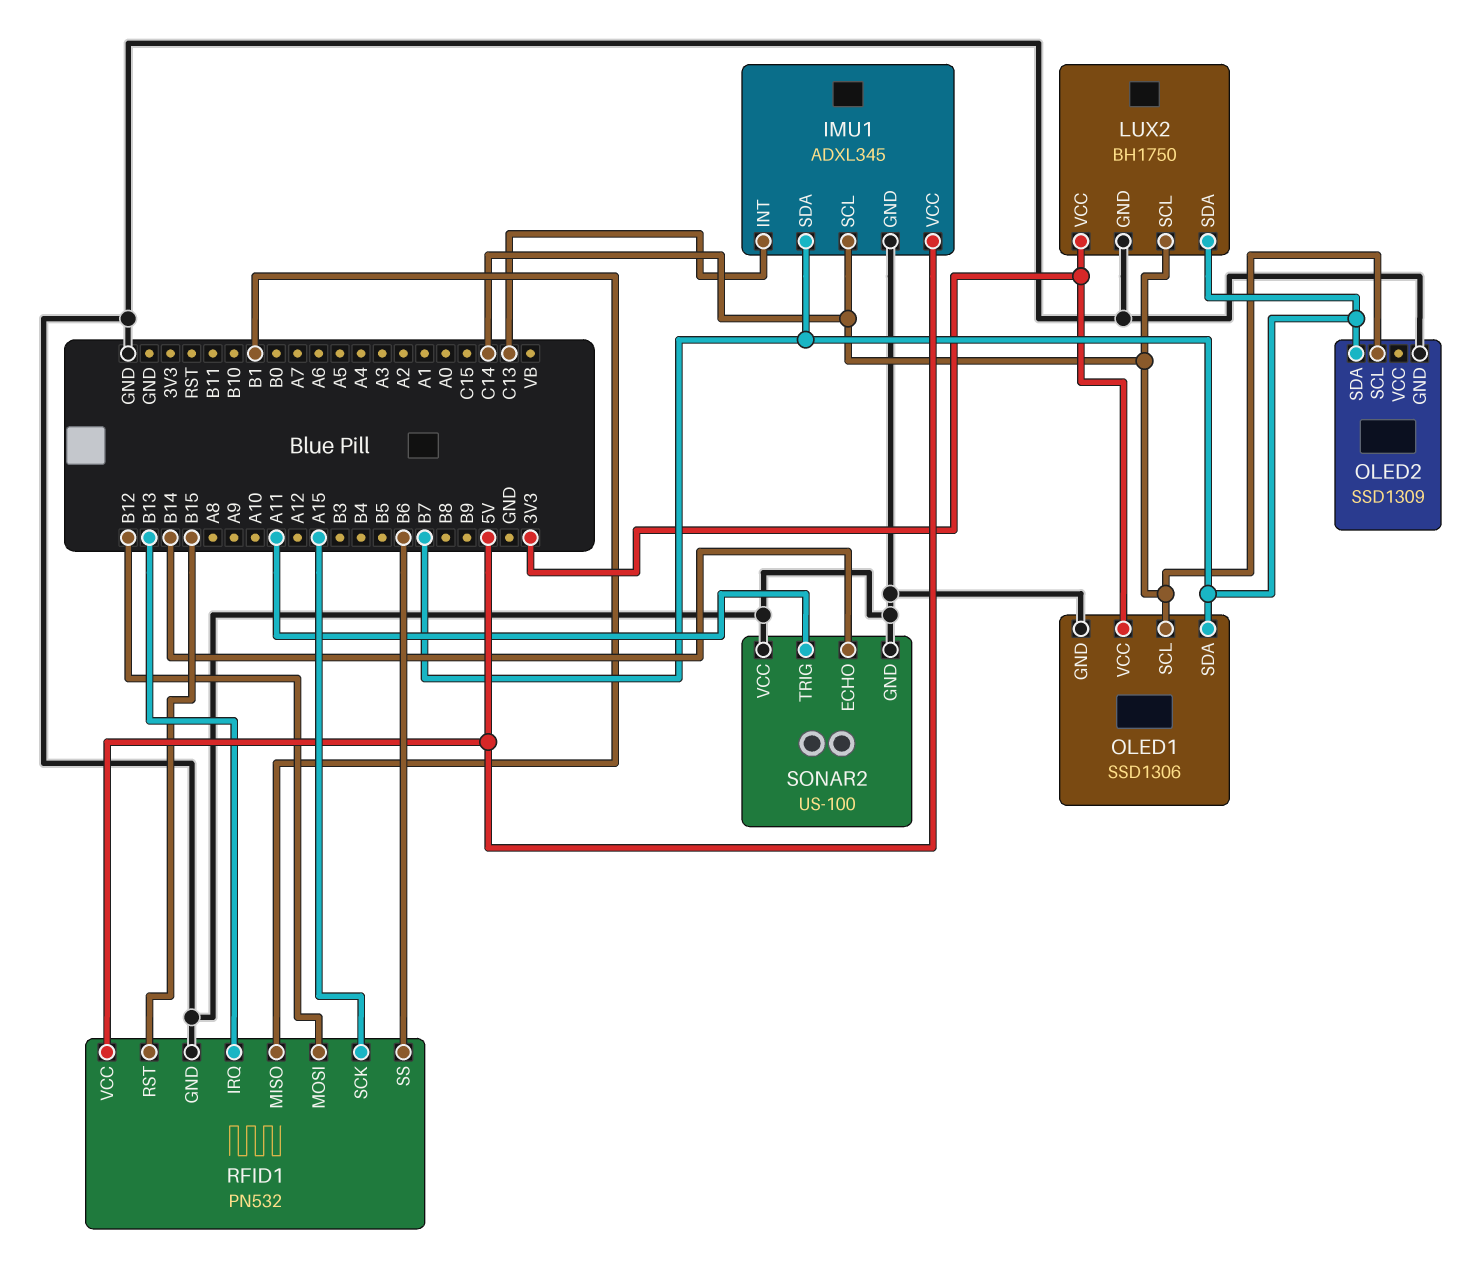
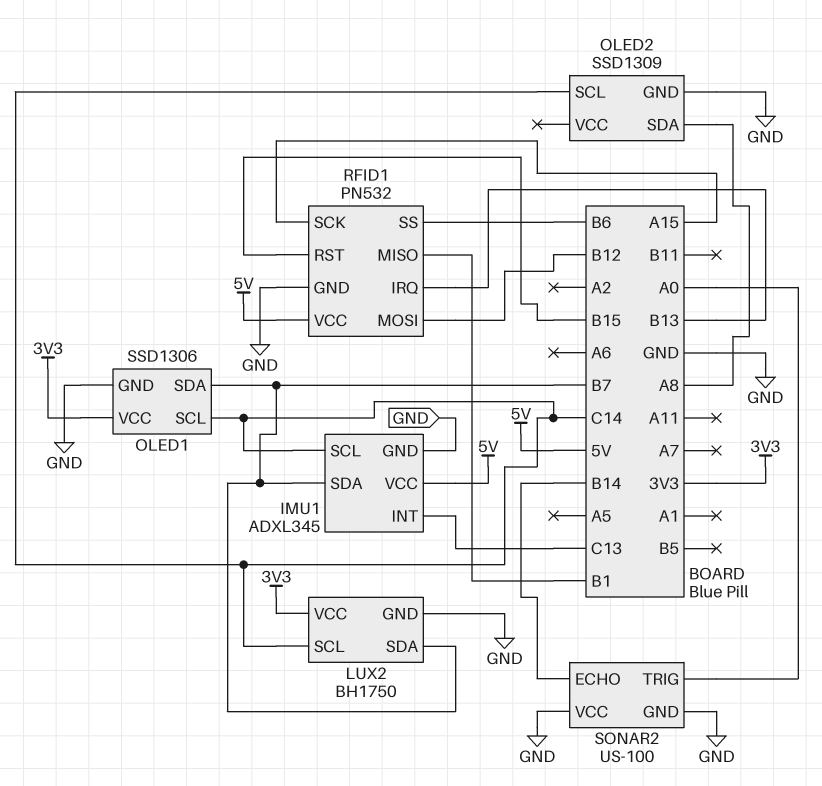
OLED2 pin SDA: B7 -> A8
SONAR2 pin TRIG: A11 -> A0

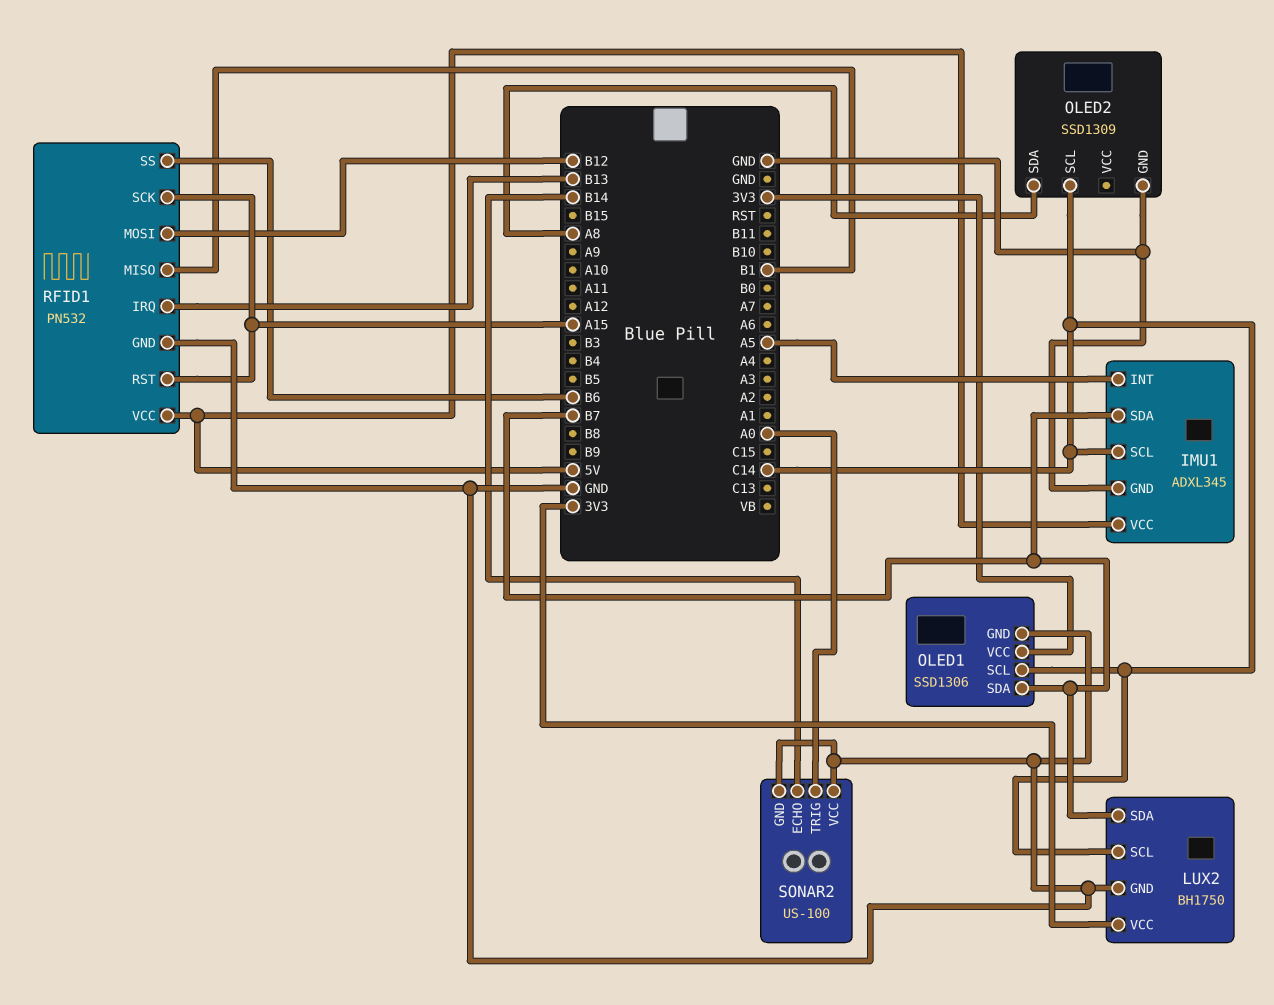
IMU1 pin INT: C13 -> A5
RFID1 pin RST: B15 -> A15

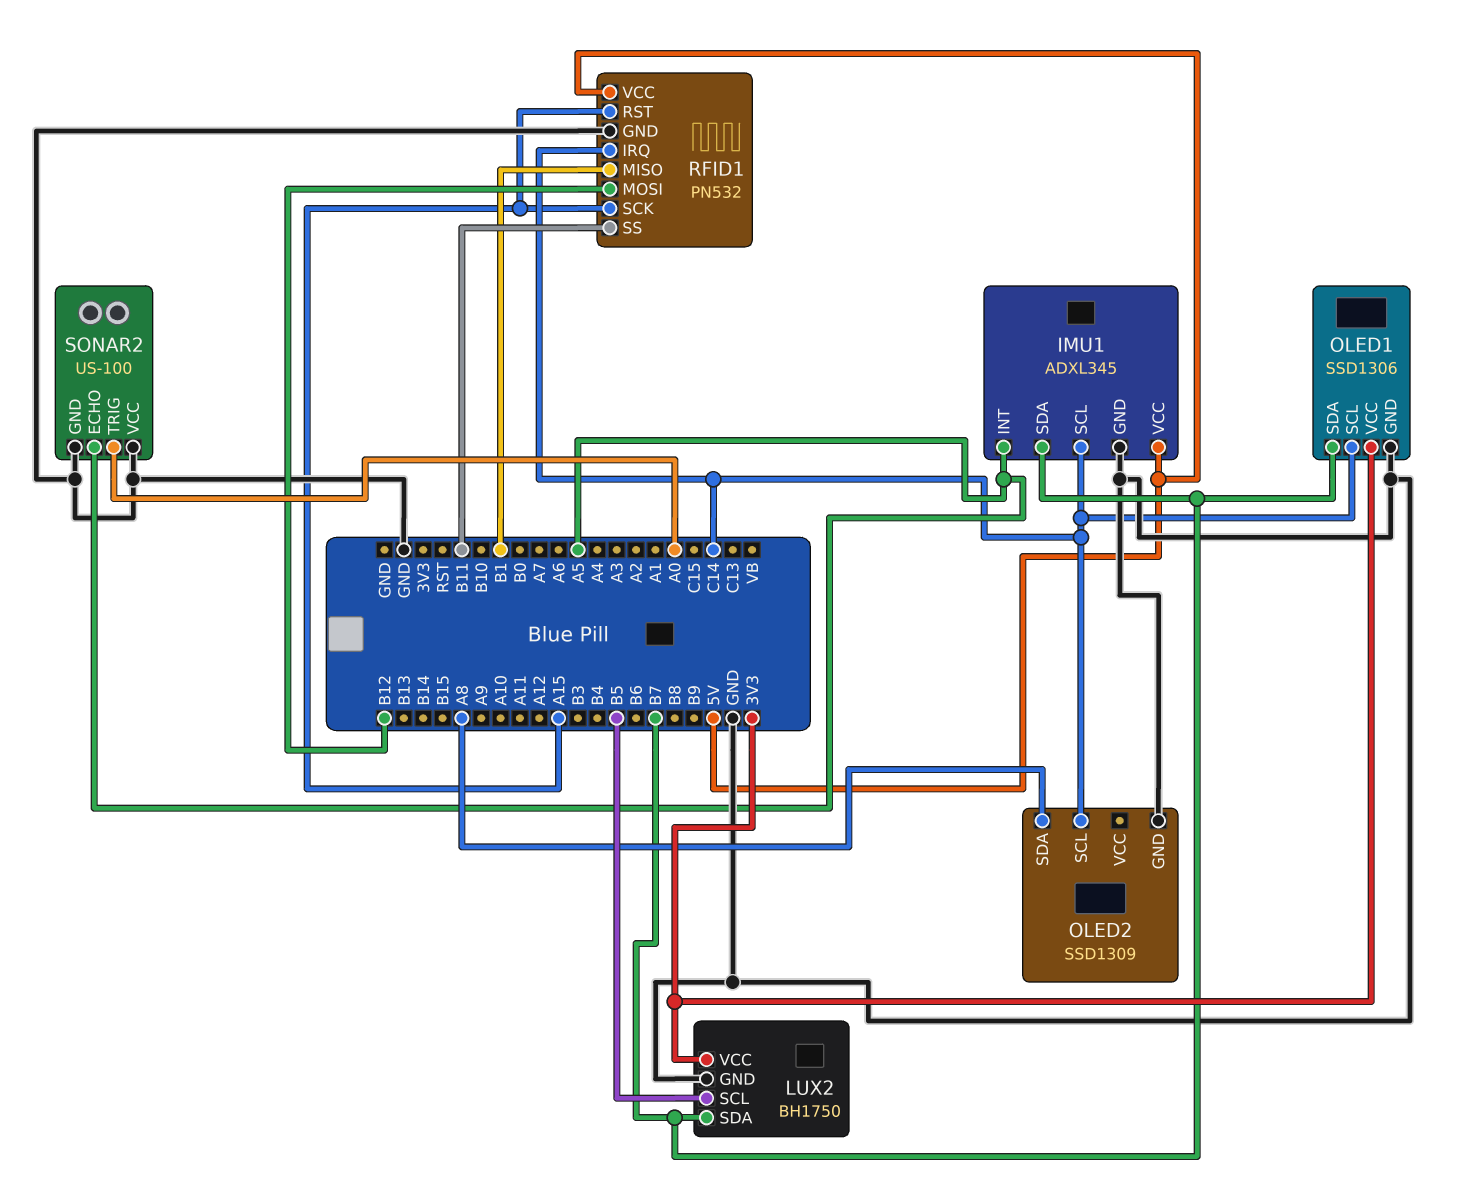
LUX2 pin SCL: C14 -> B5
RFID1 pin IRQ: B13 -> C14
RFID1 pin SS: B6 -> B11
SONAR2 pin ECHO: B14 -> A5

